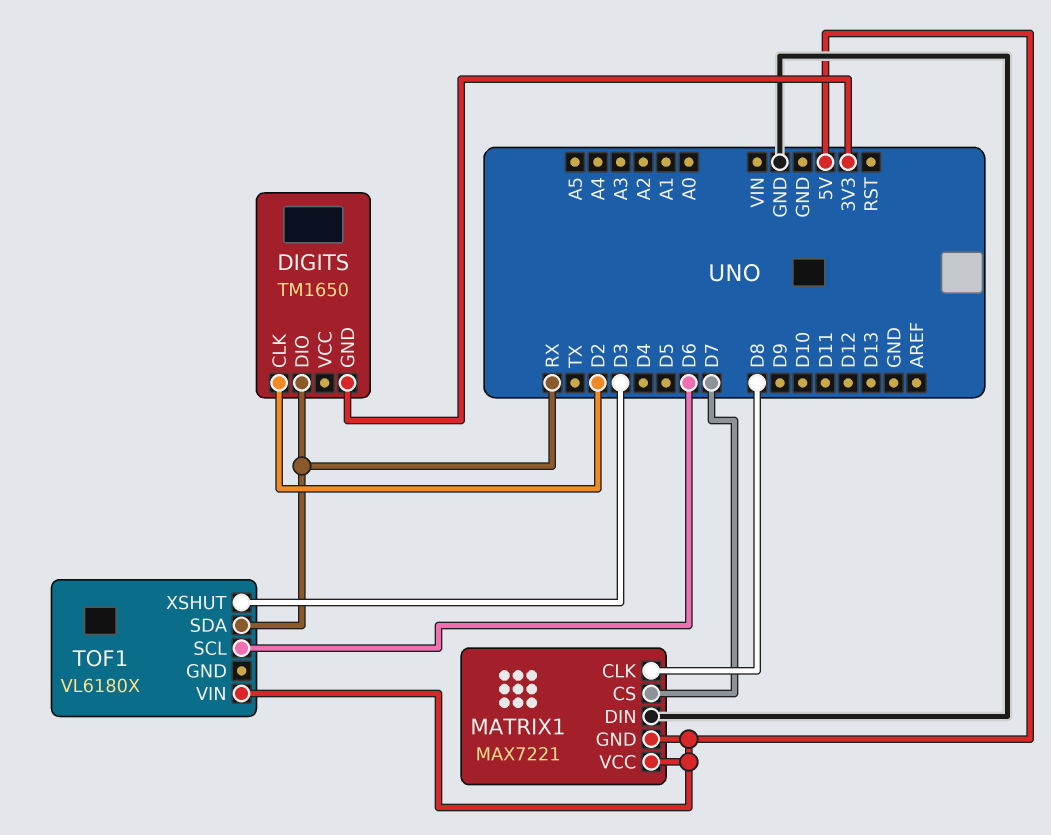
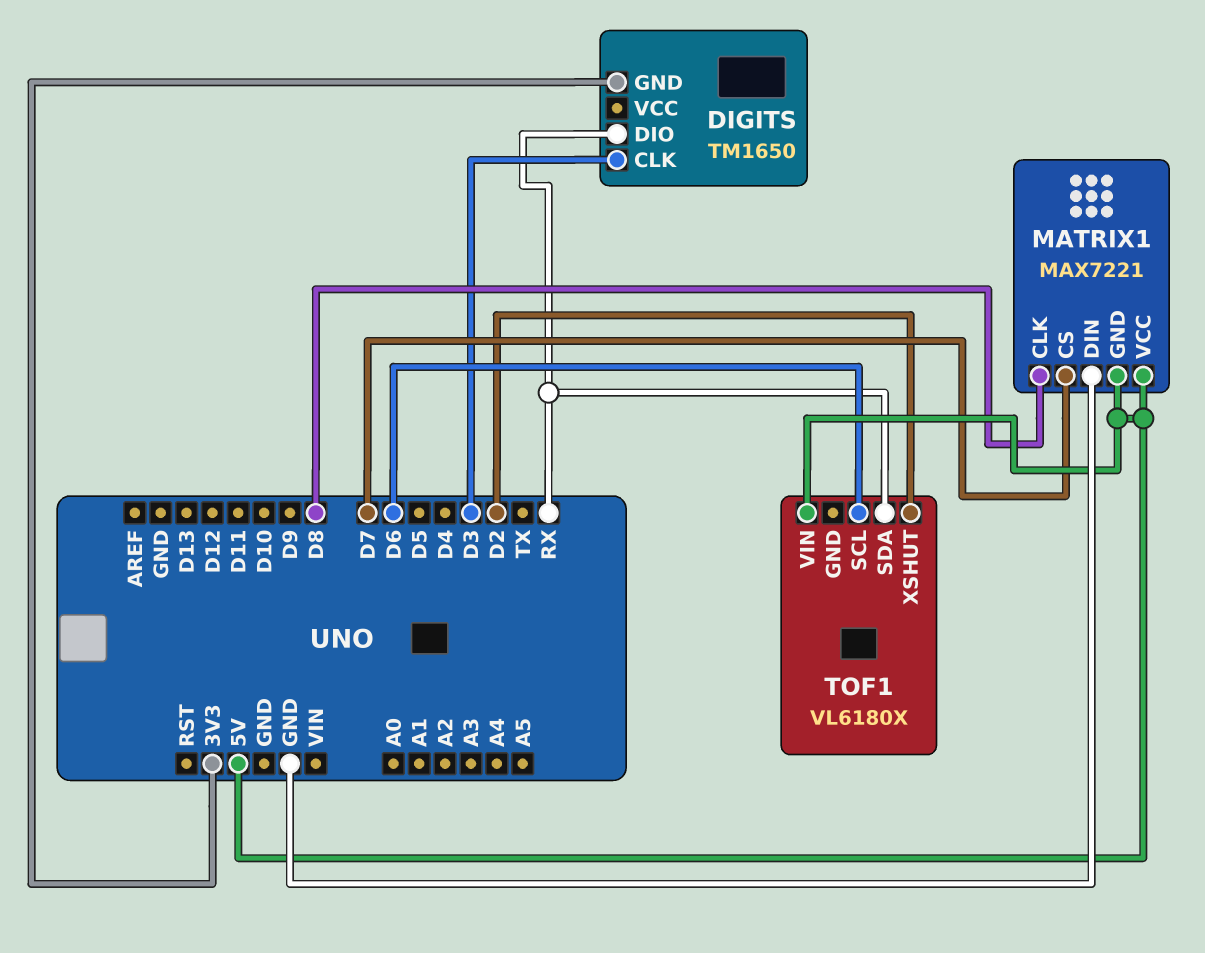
DIGITS pin CLK: D2 -> D3
TOF1 pin XSHUT: D3 -> D2

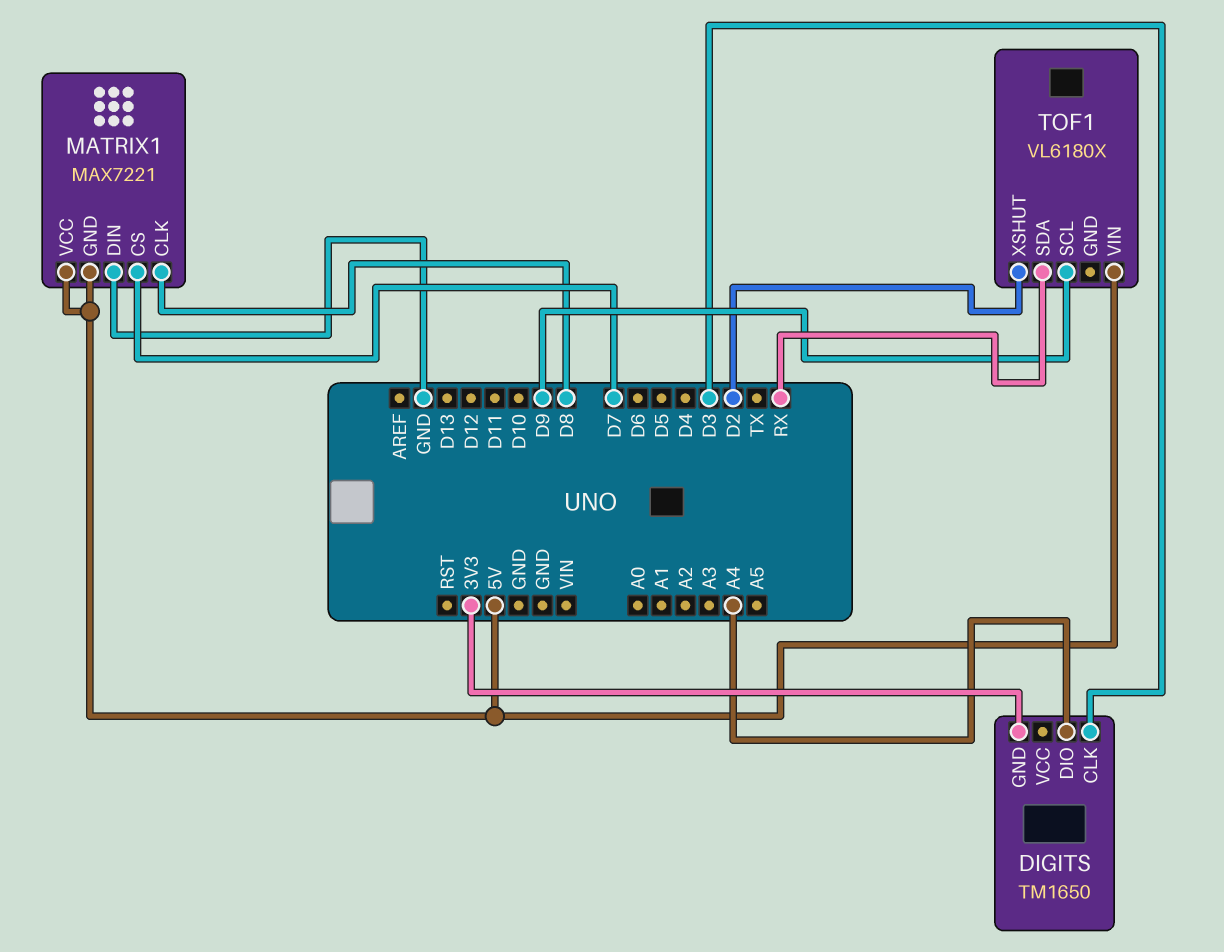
DIGITS pin DIO: RX -> A4
TOF1 pin SCL: D6 -> D9

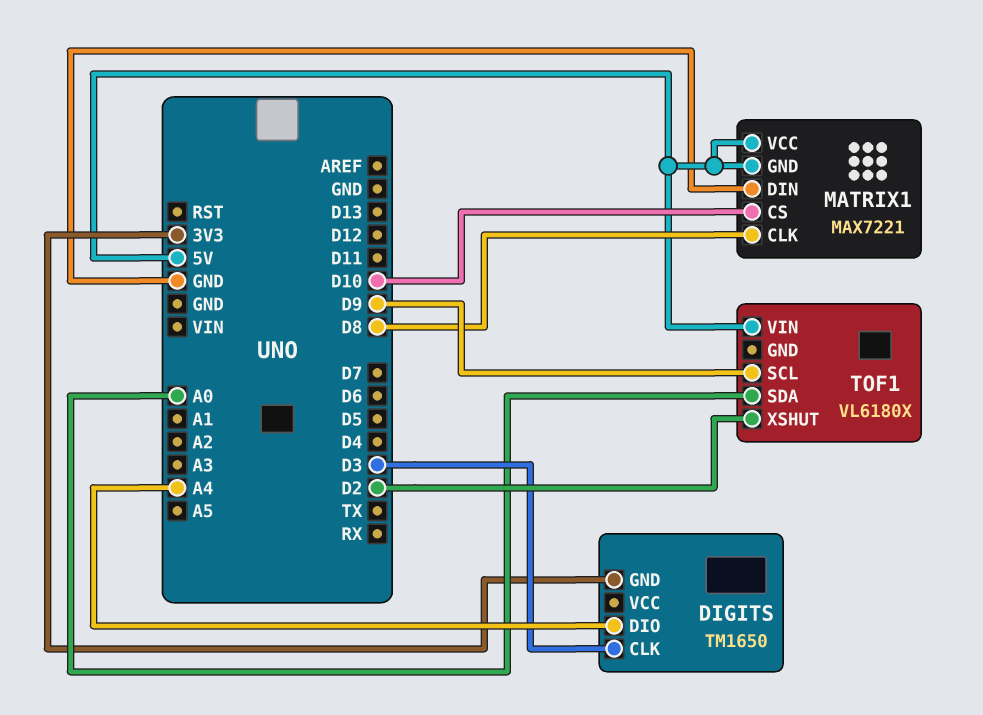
MATRIX1 pin CS: D7 -> D10
TOF1 pin SDA: RX -> A0

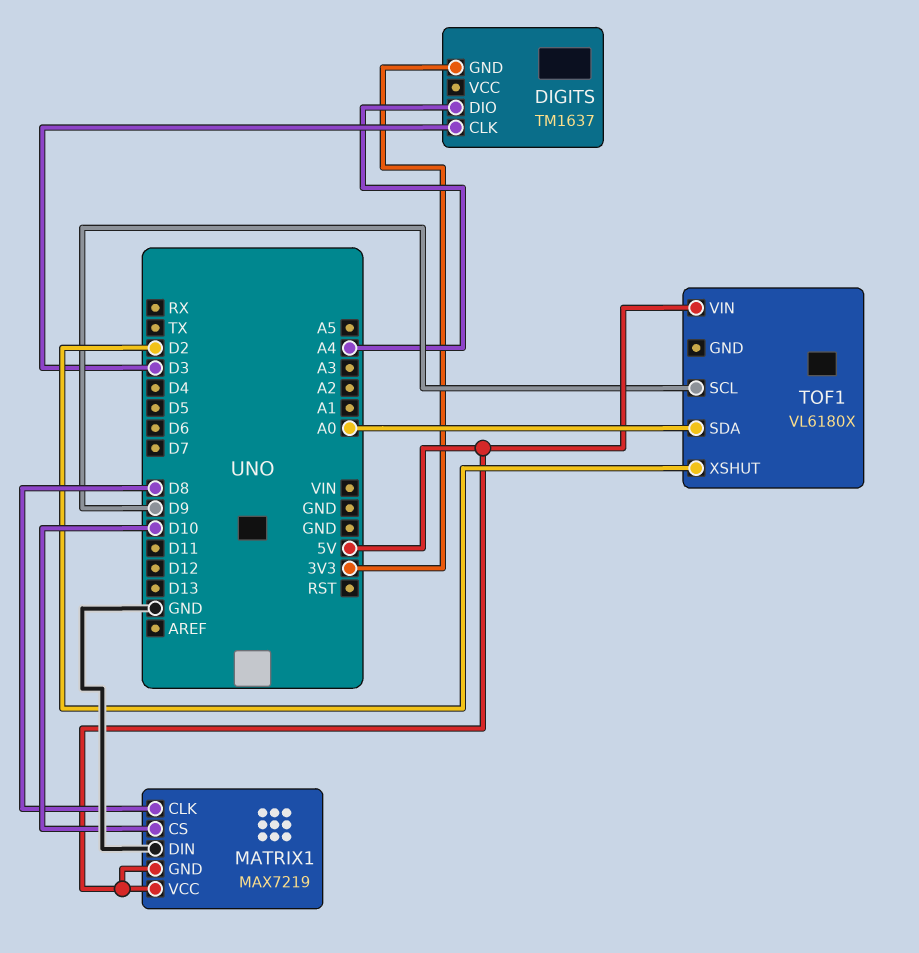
DIGITS: TM1650 -> TM1637
MATRIX1: MAX7221 -> MAX7219

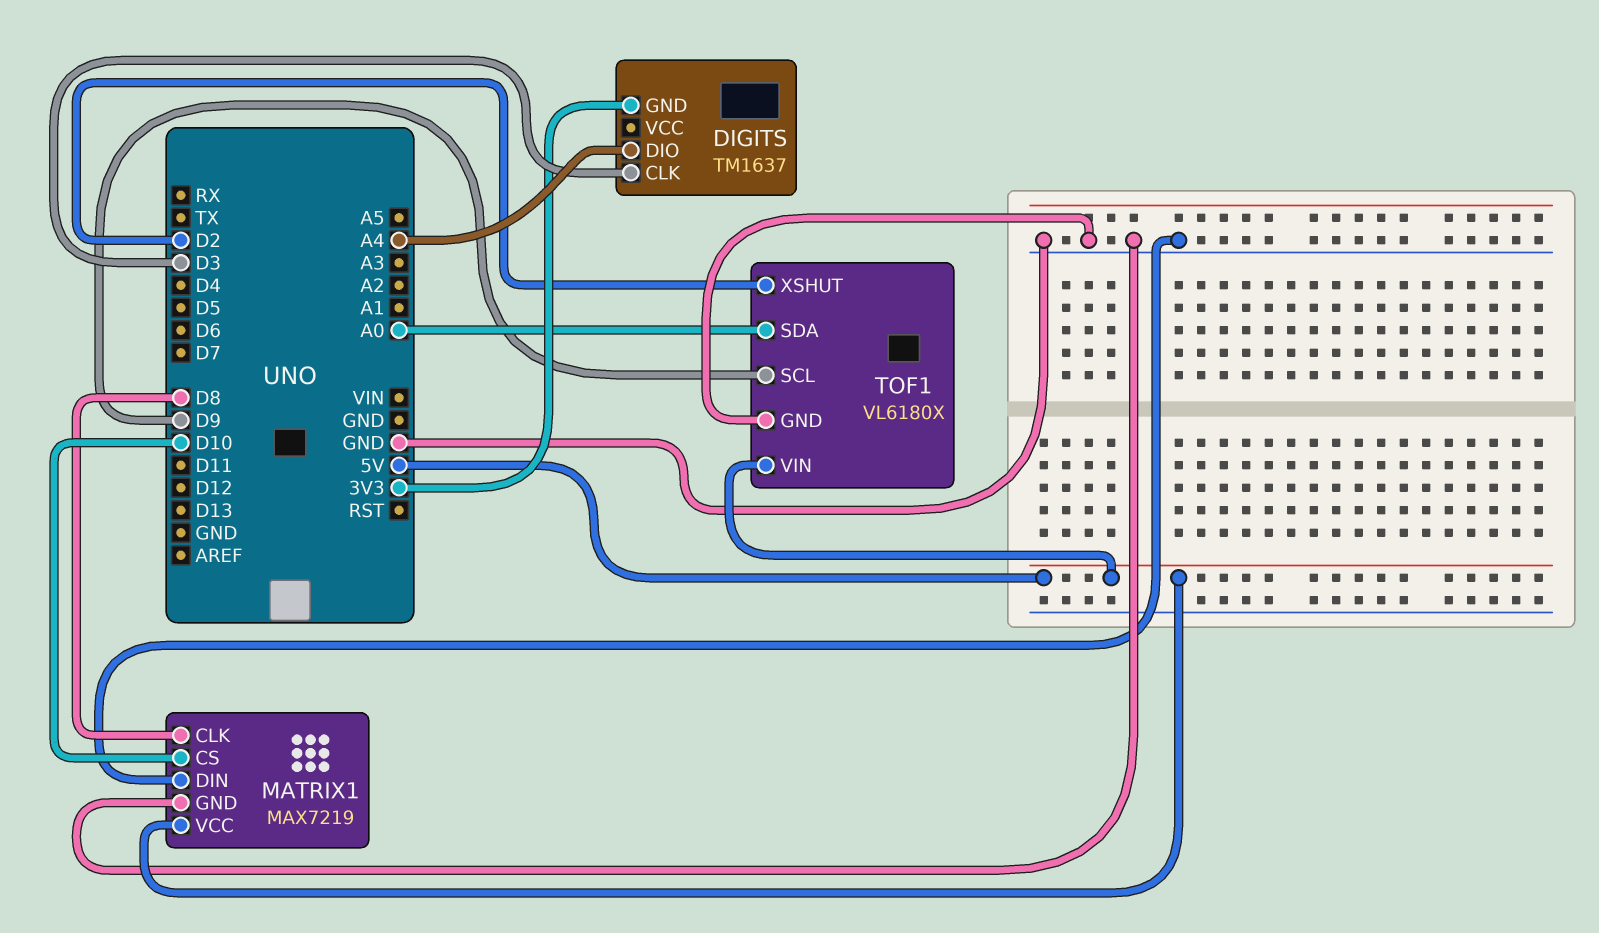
MATRIX1 pin GND: 5V -> GND
TOF1 pin GND: none -> GND

